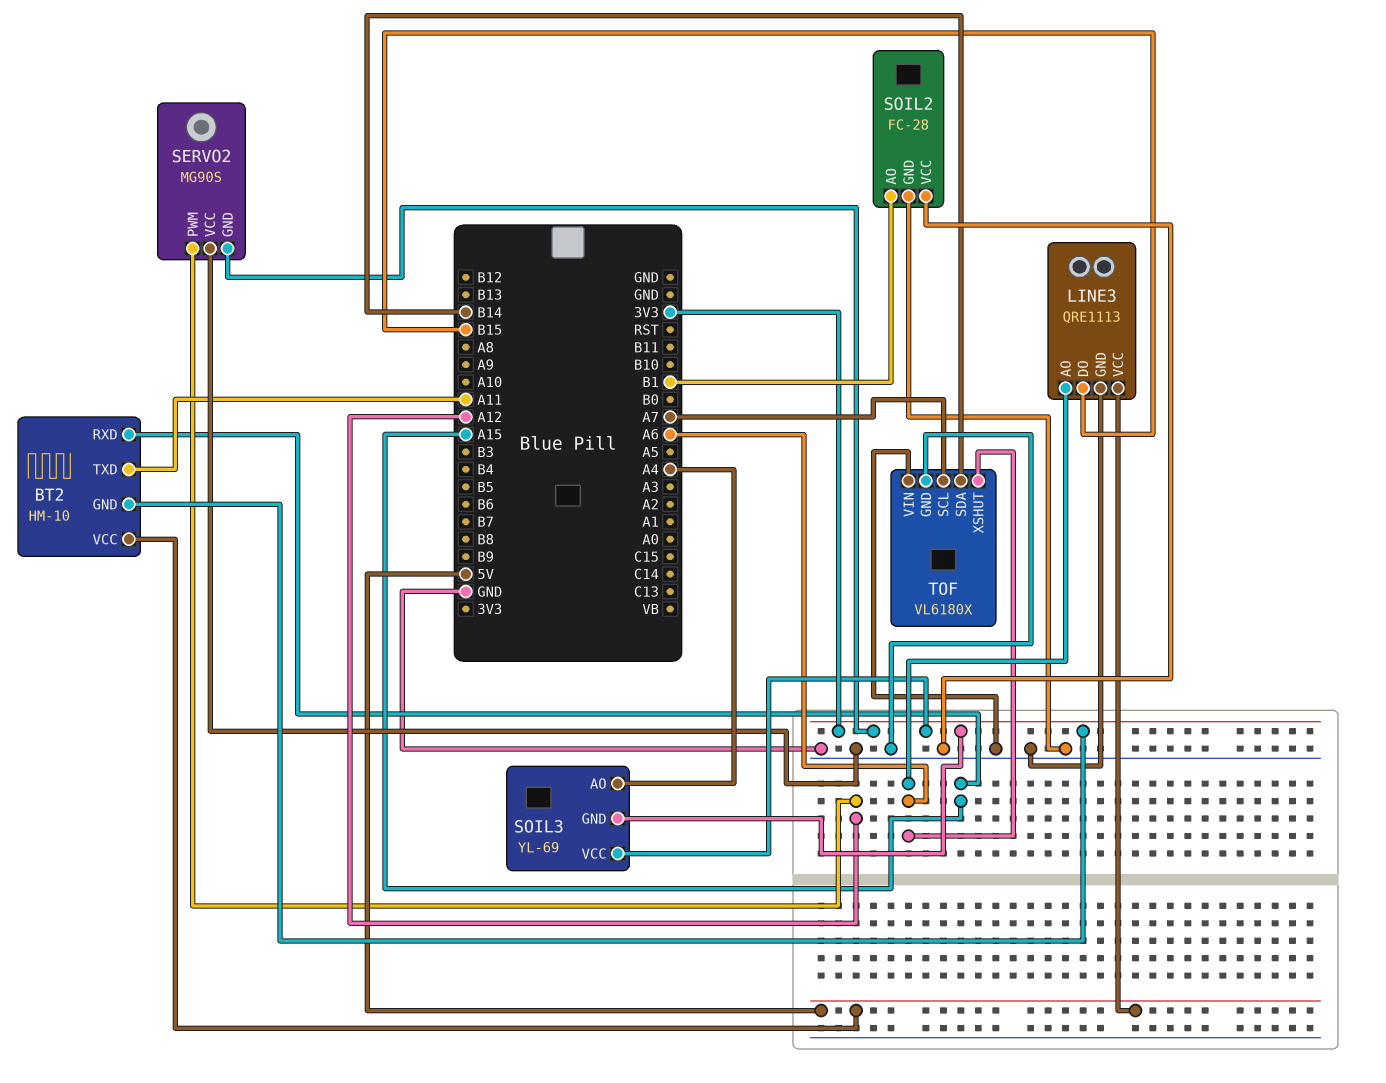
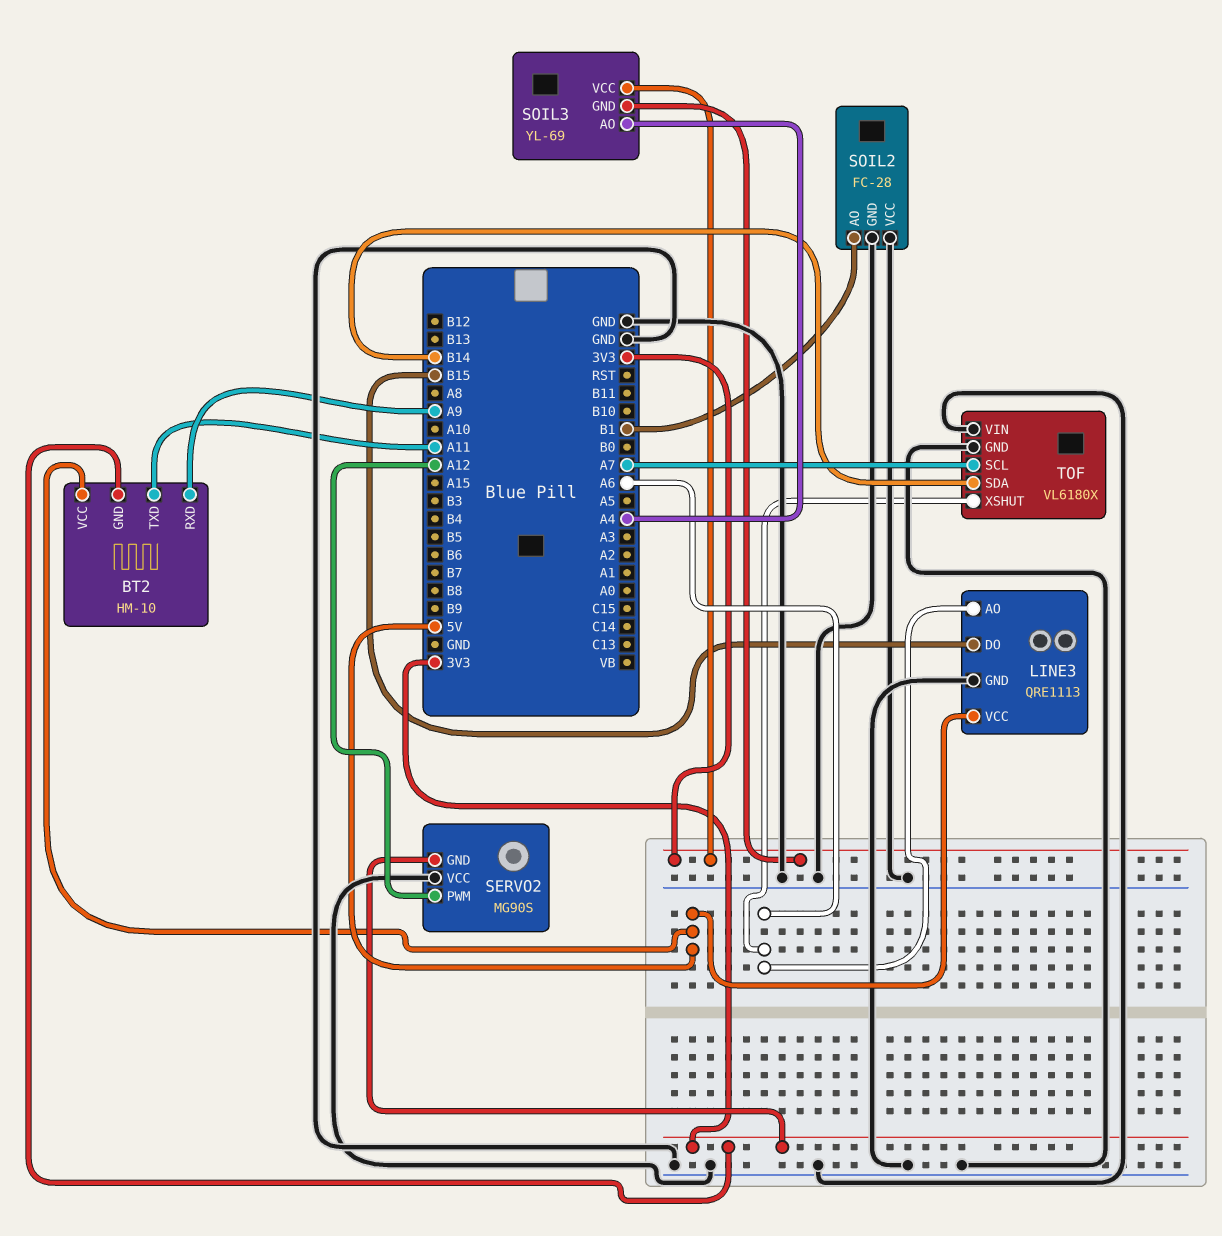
BT2 pin RXD: A15 -> A9

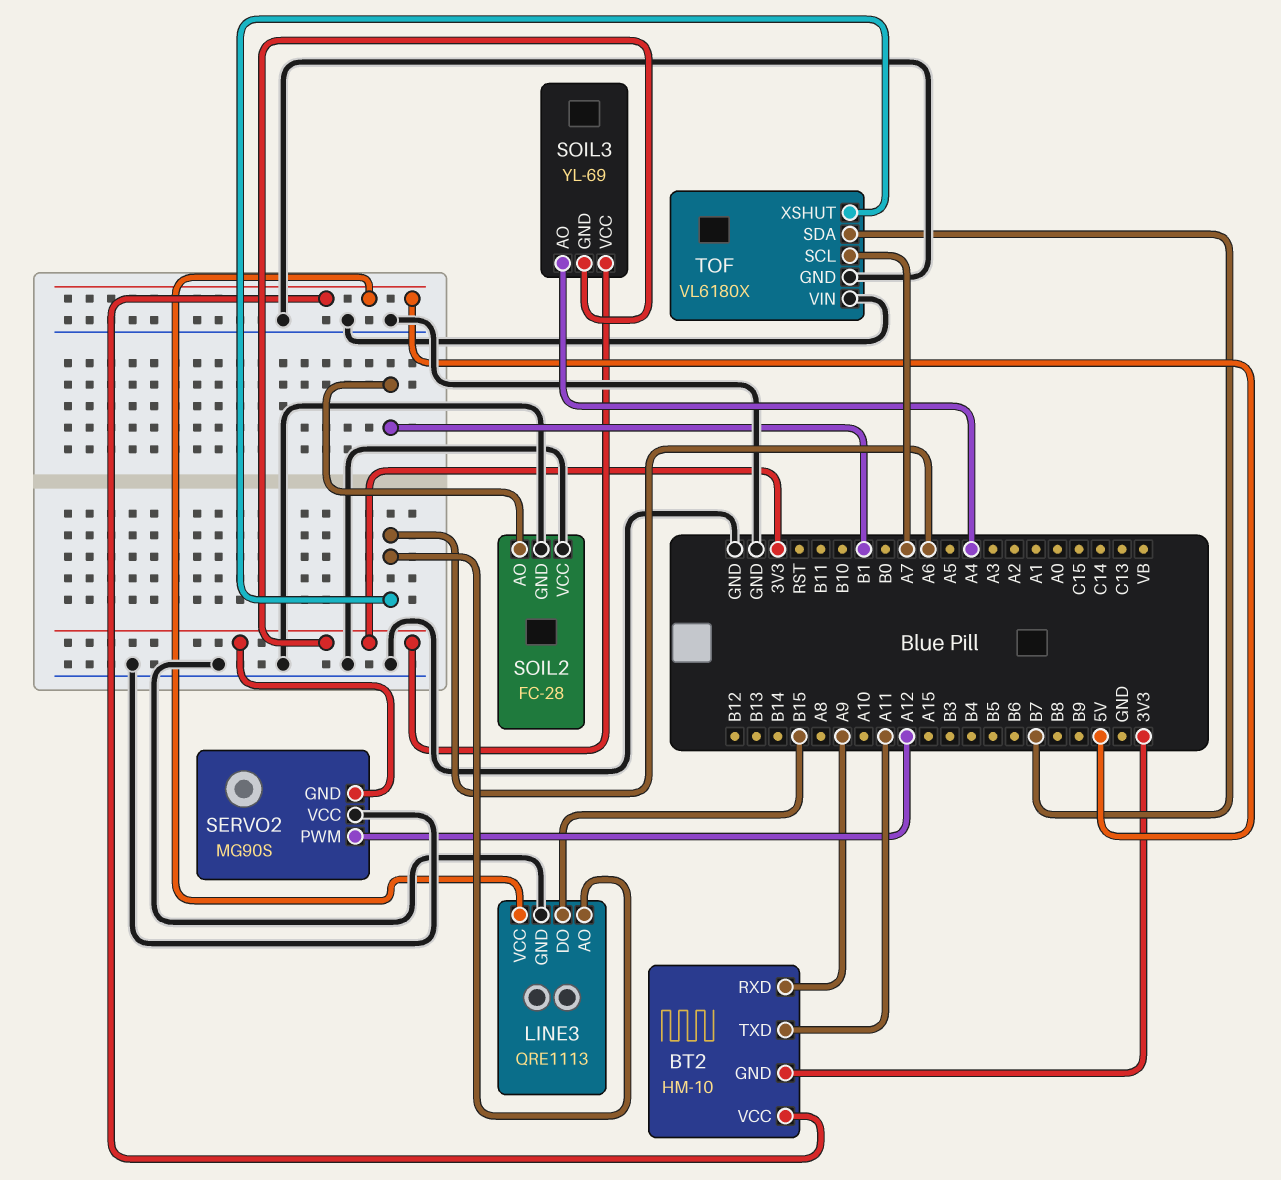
TOF pin SDA: B14 -> B7

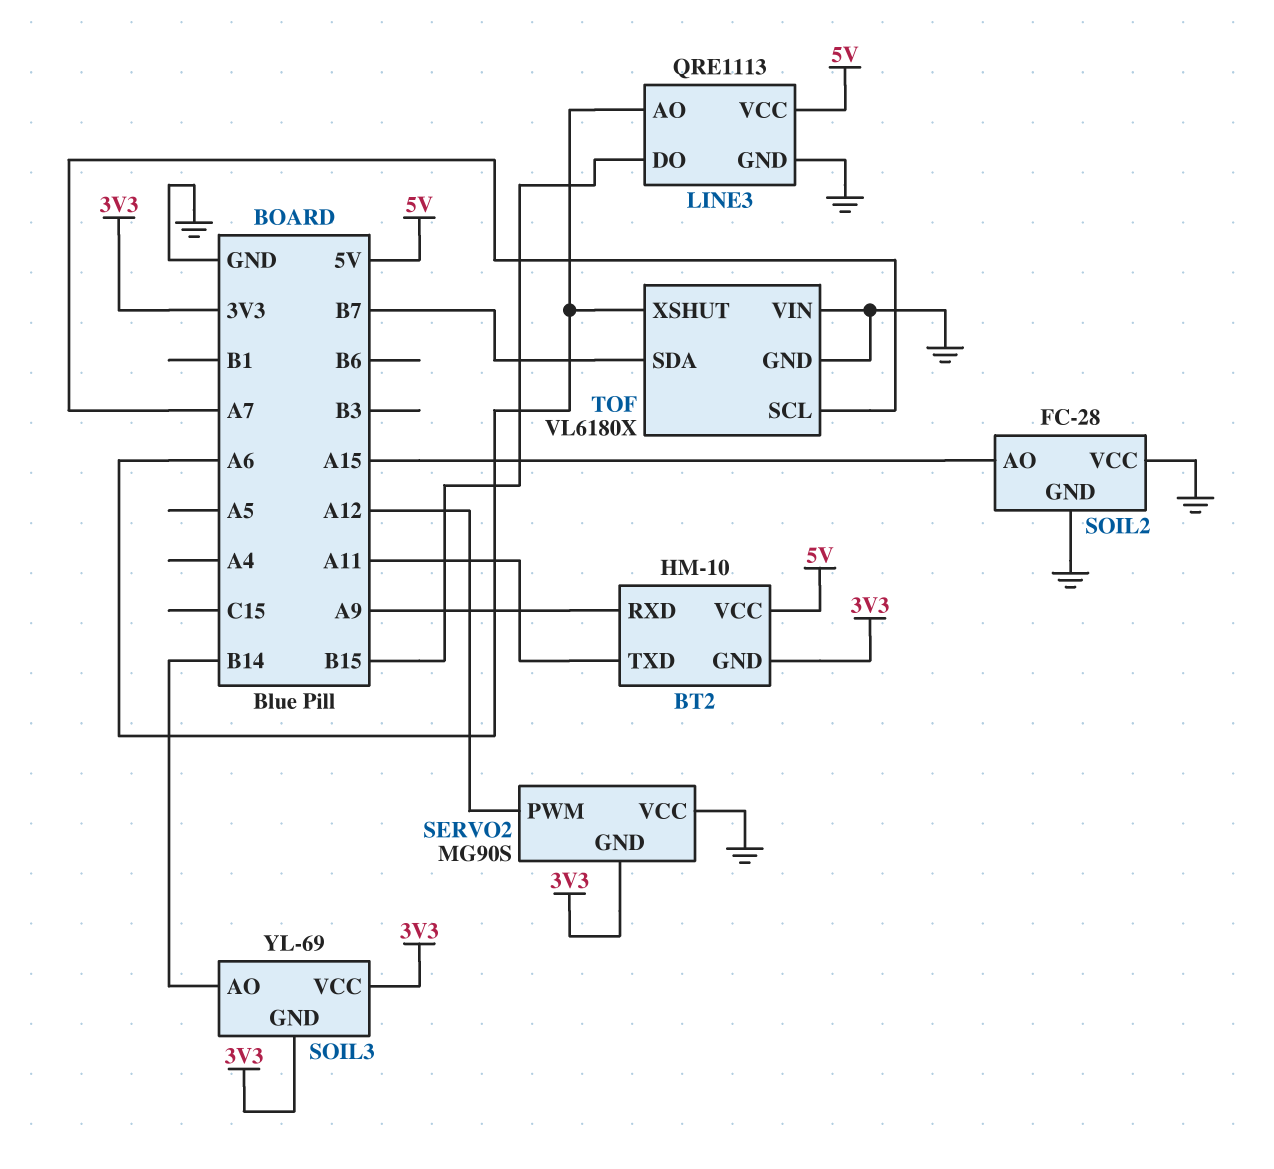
SOIL2 pin AO: B1 -> A15
SOIL3 pin AO: A4 -> B14

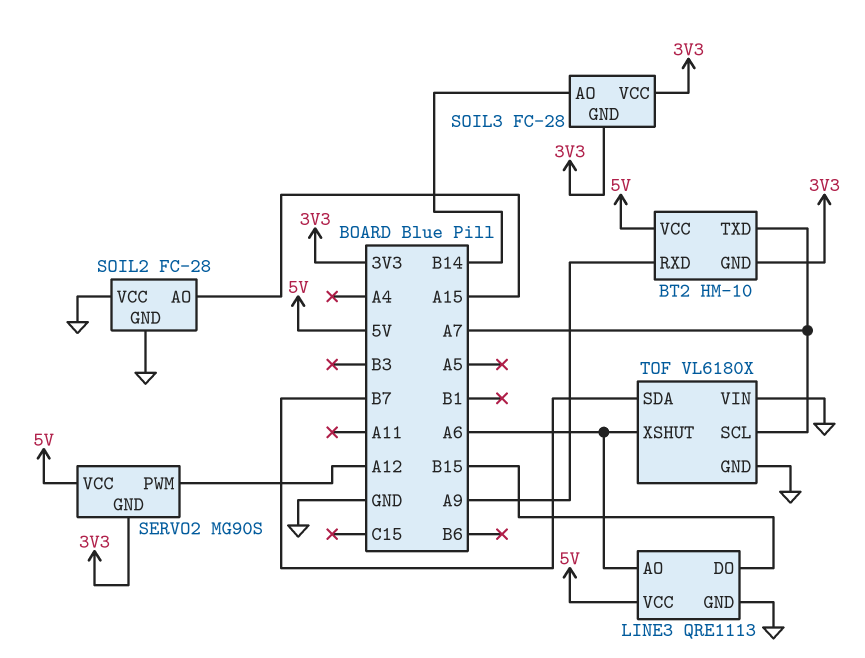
BT2 pin TXD: A11 -> A7
SERVO2 pin VCC: GND -> 5V
SOIL3: YL-69 -> FC-28

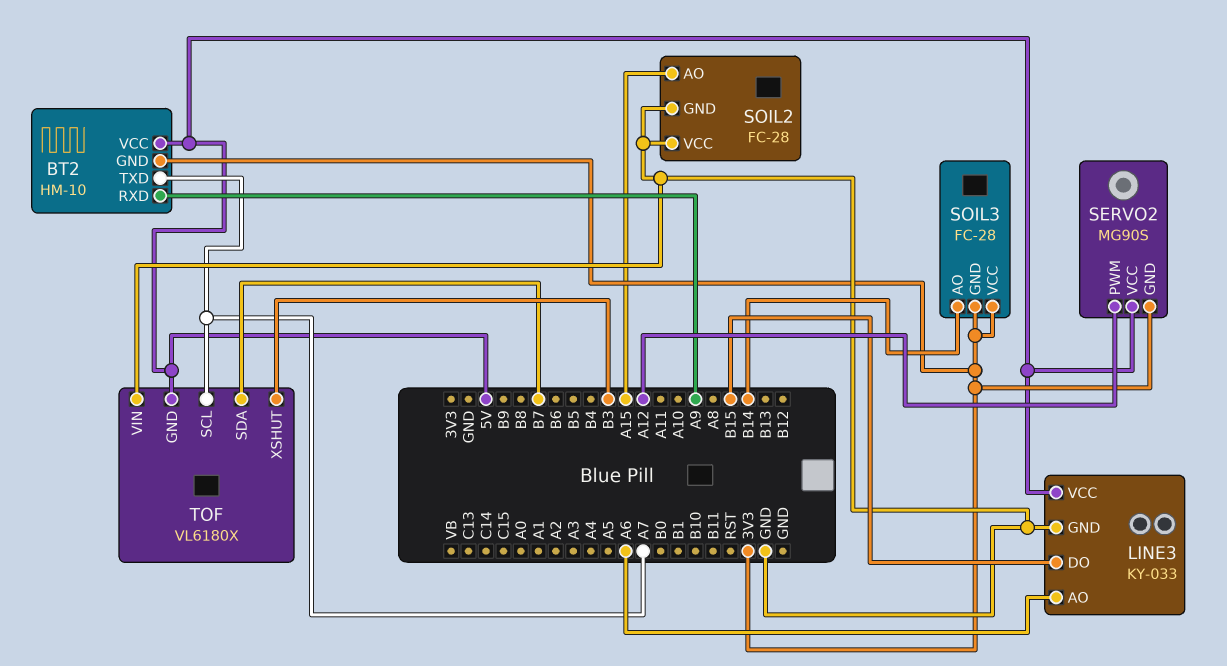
LINE3: QRE1113 -> KY-033
TOF pin GND: GND -> 5V
TOF pin XSHUT: A6 -> B3

